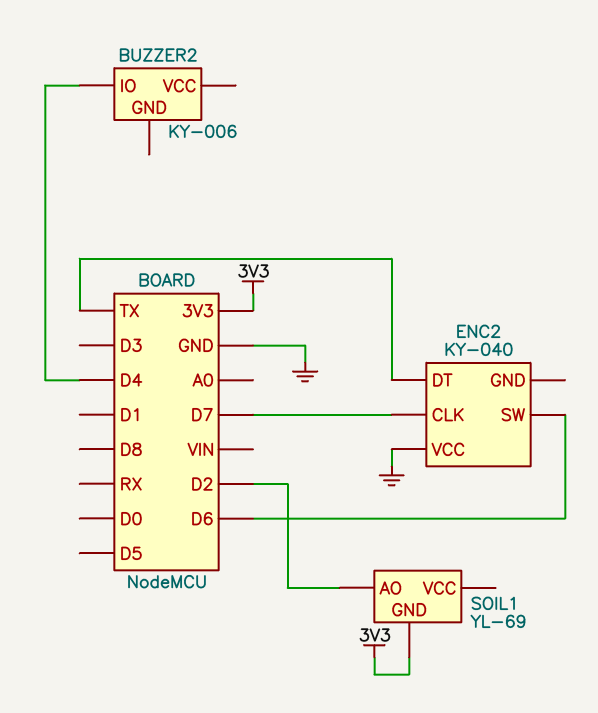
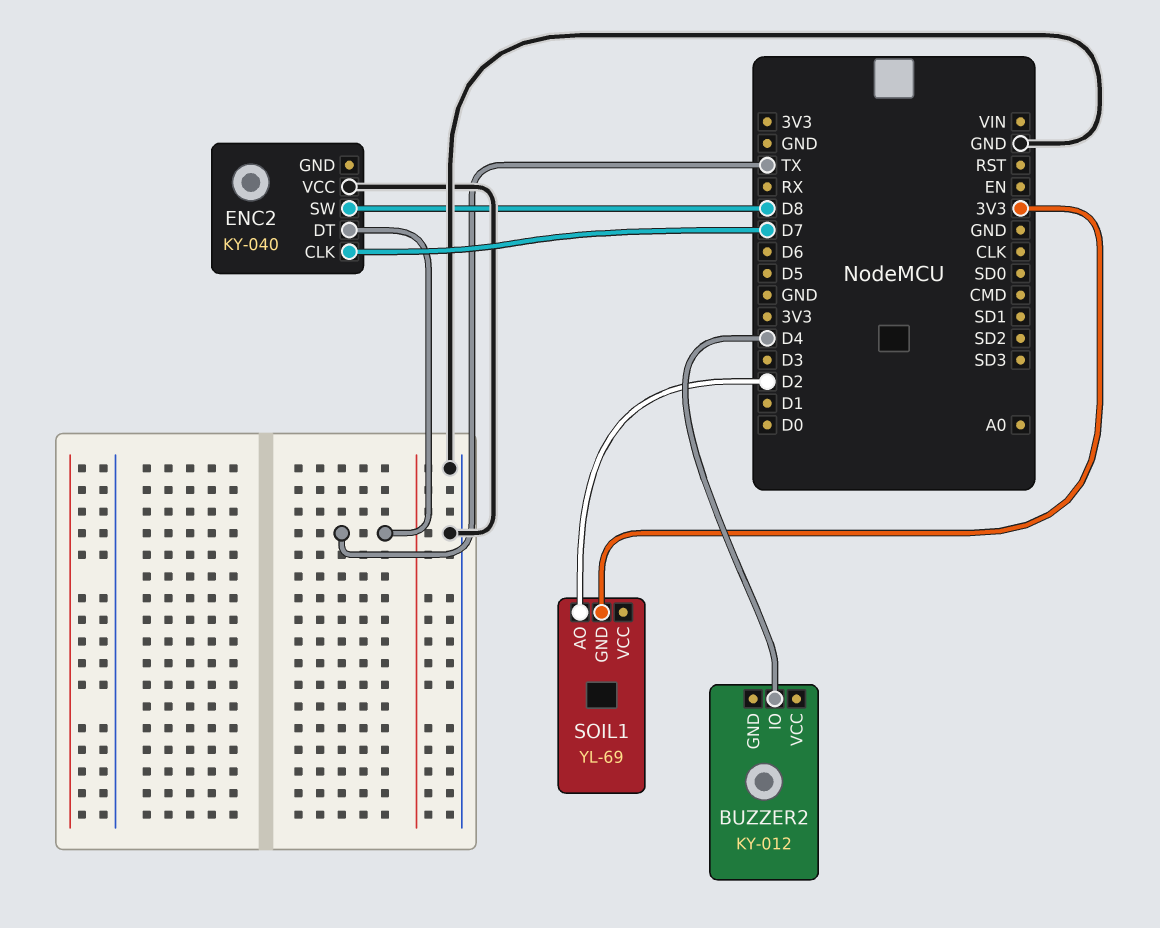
BUZZER2: KY-006 -> KY-012
ENC2 pin SW: D6 -> D8

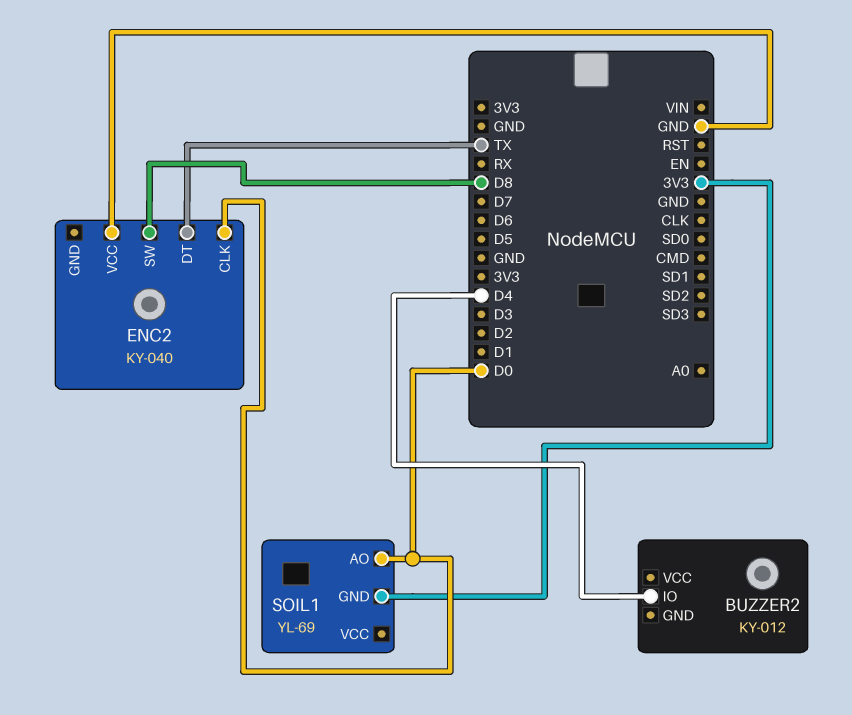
ENC2 pin CLK: D7 -> D0
SOIL1 pin AO: D2 -> D0

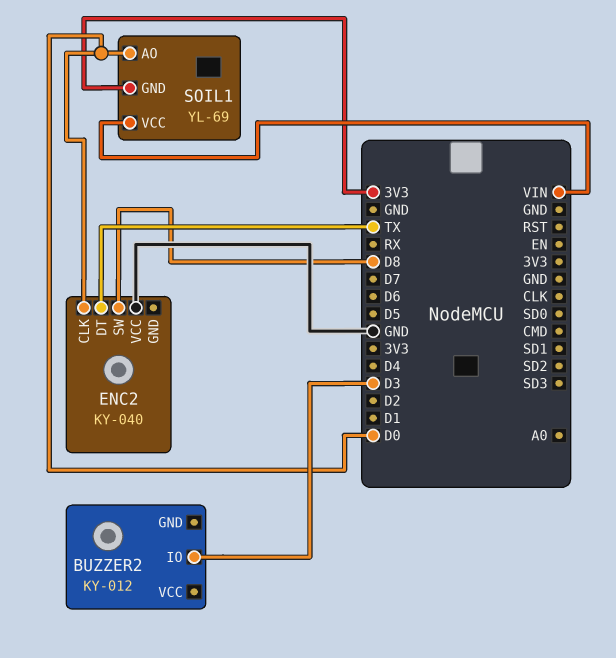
BUZZER2 pin IO: D4 -> D3
SOIL1 pin VCC: none -> VIN

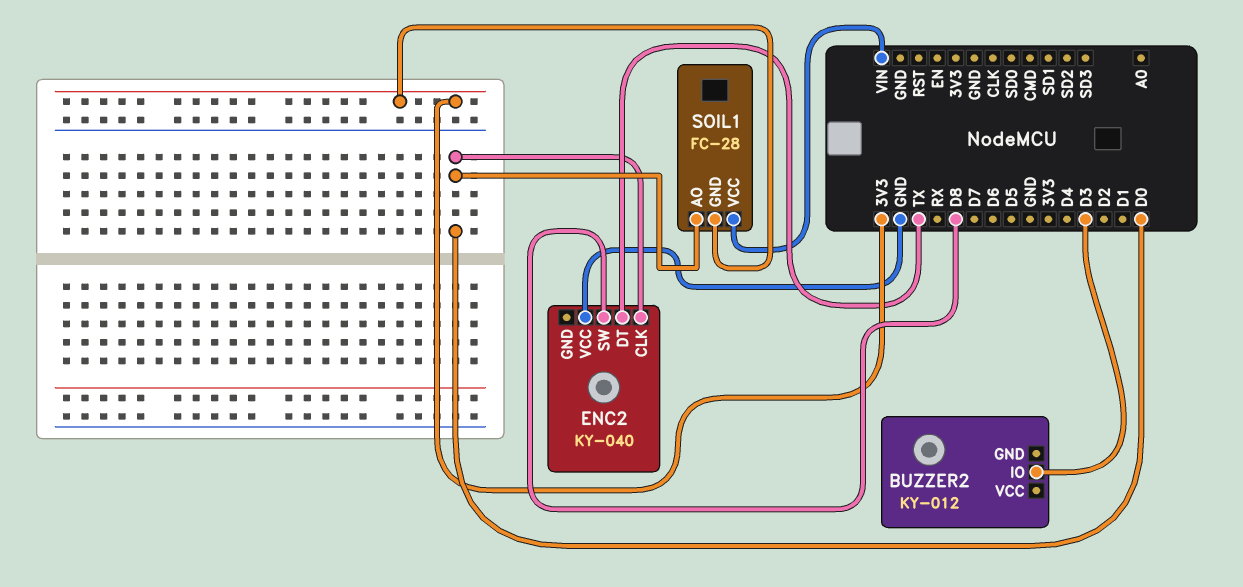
SOIL1: YL-69 -> FC-28

